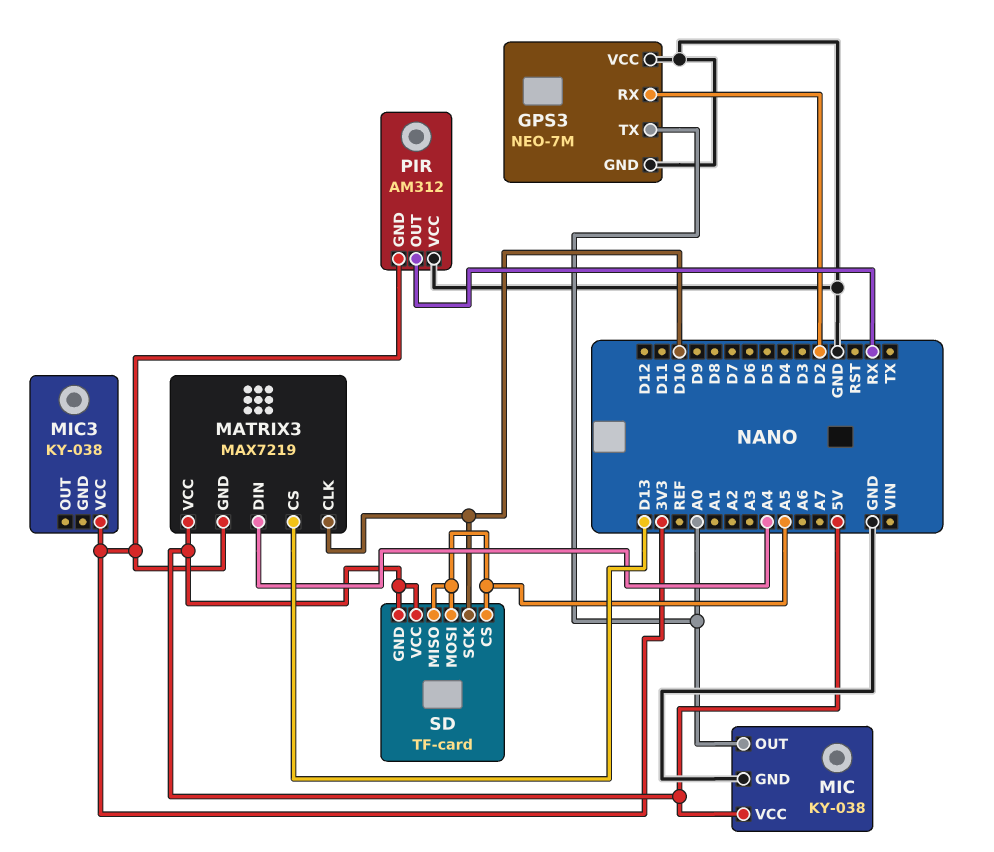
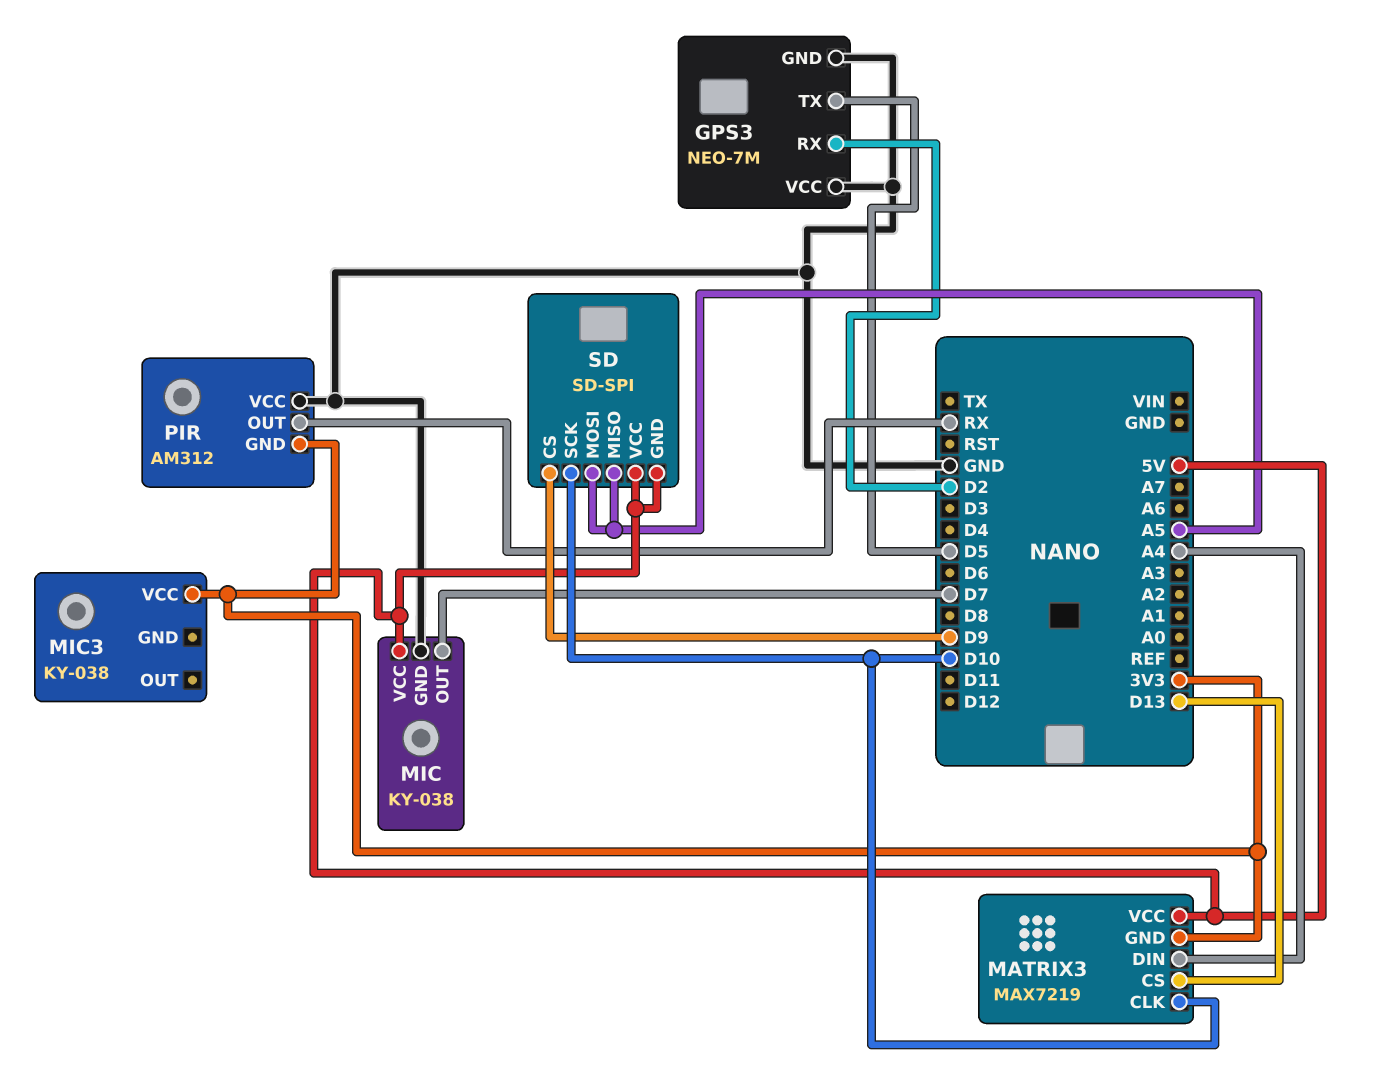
GPS3 pin TX: A0 -> D5
MIC pin OUT: A0 -> D7
SD: TF-card -> SD-SPI
SD pin CS: A5 -> D9

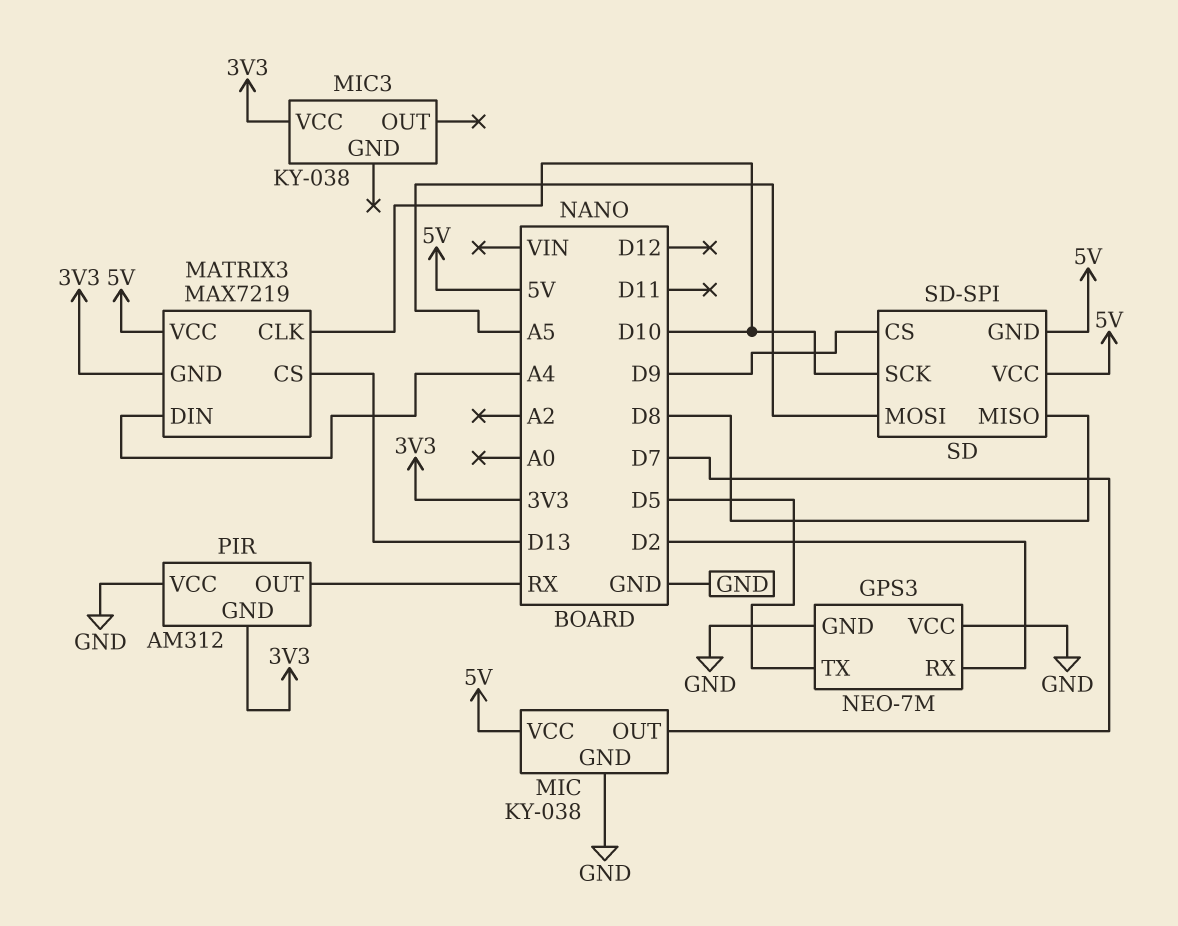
SD pin MISO: A5 -> D8

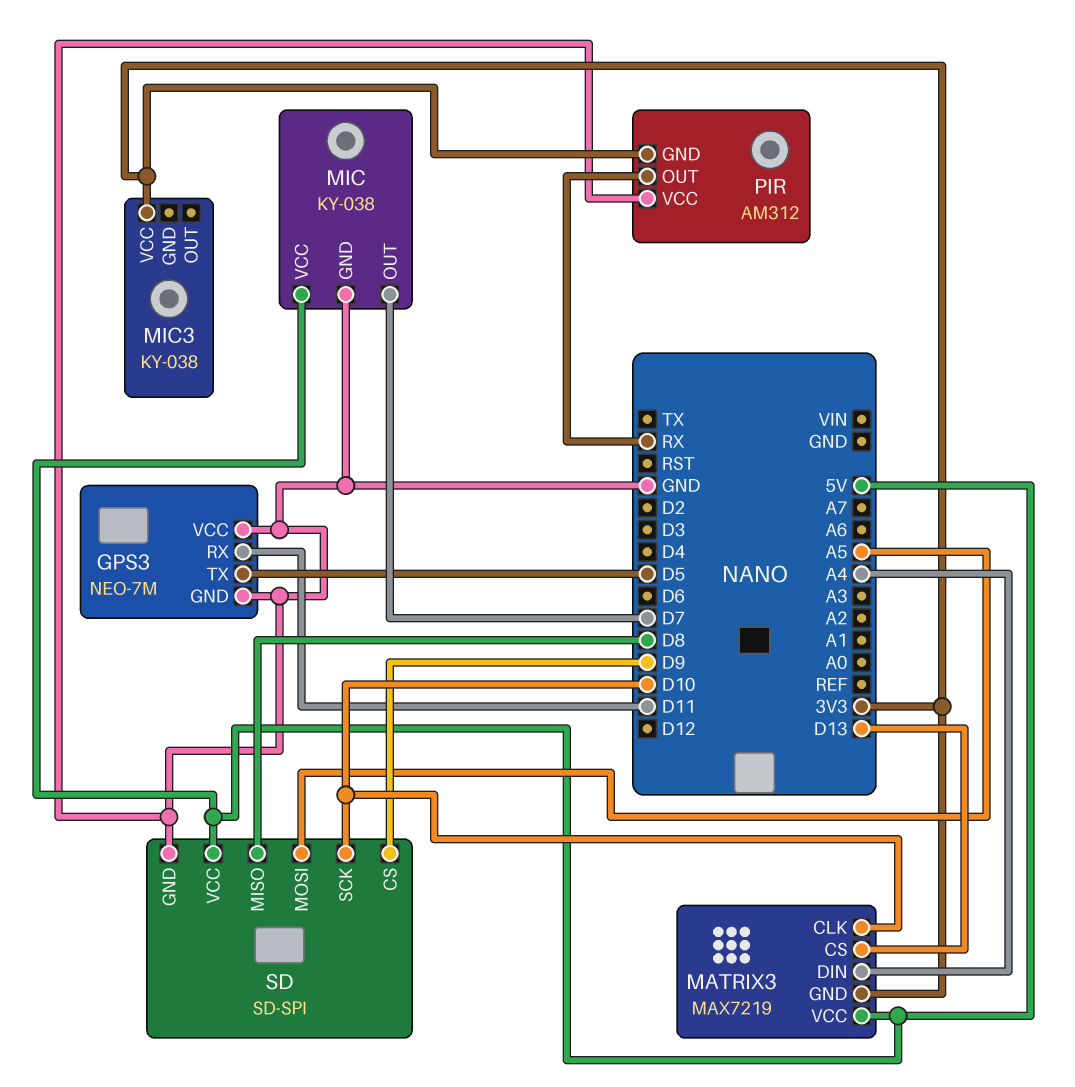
GPS3 pin RX: D2 -> D11
SD pin GND: 5V -> GND

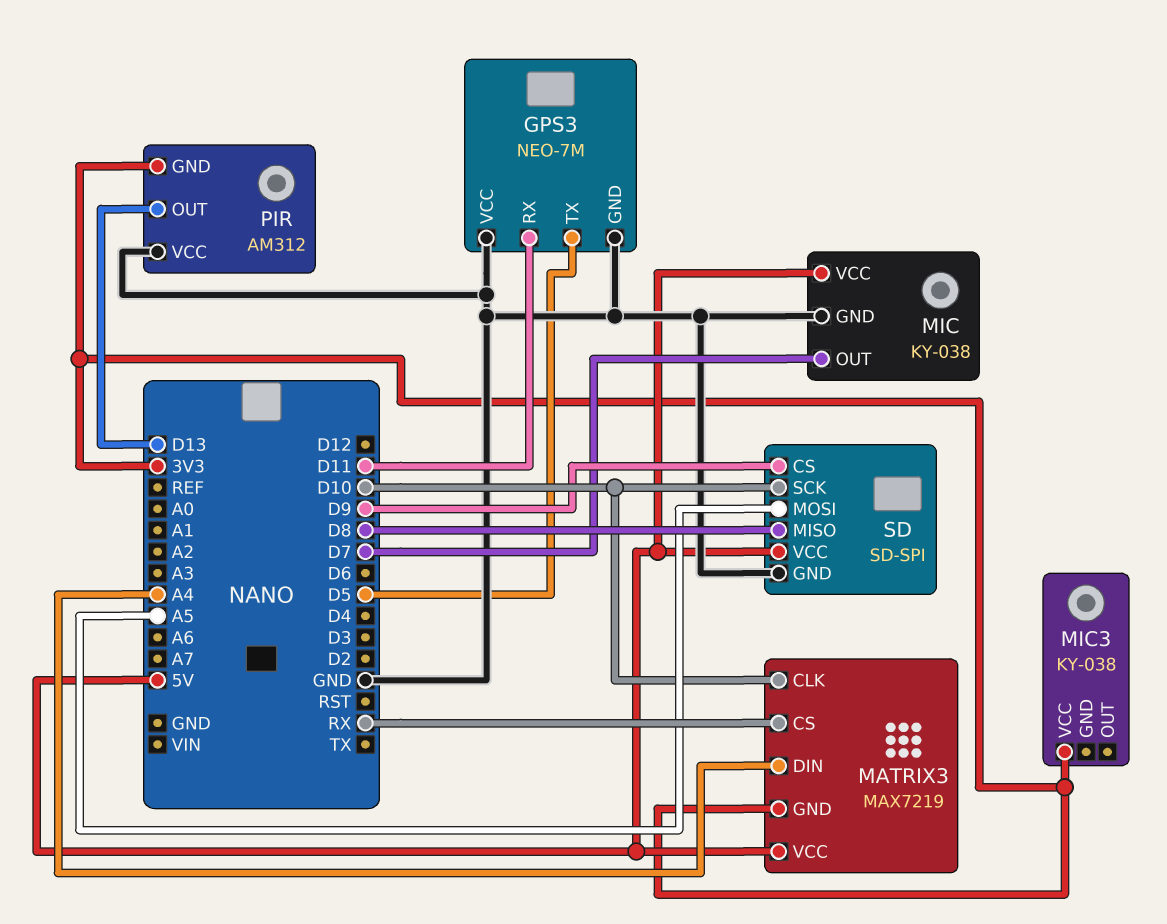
MATRIX3 pin CS: D13 -> RX
PIR pin OUT: RX -> D13

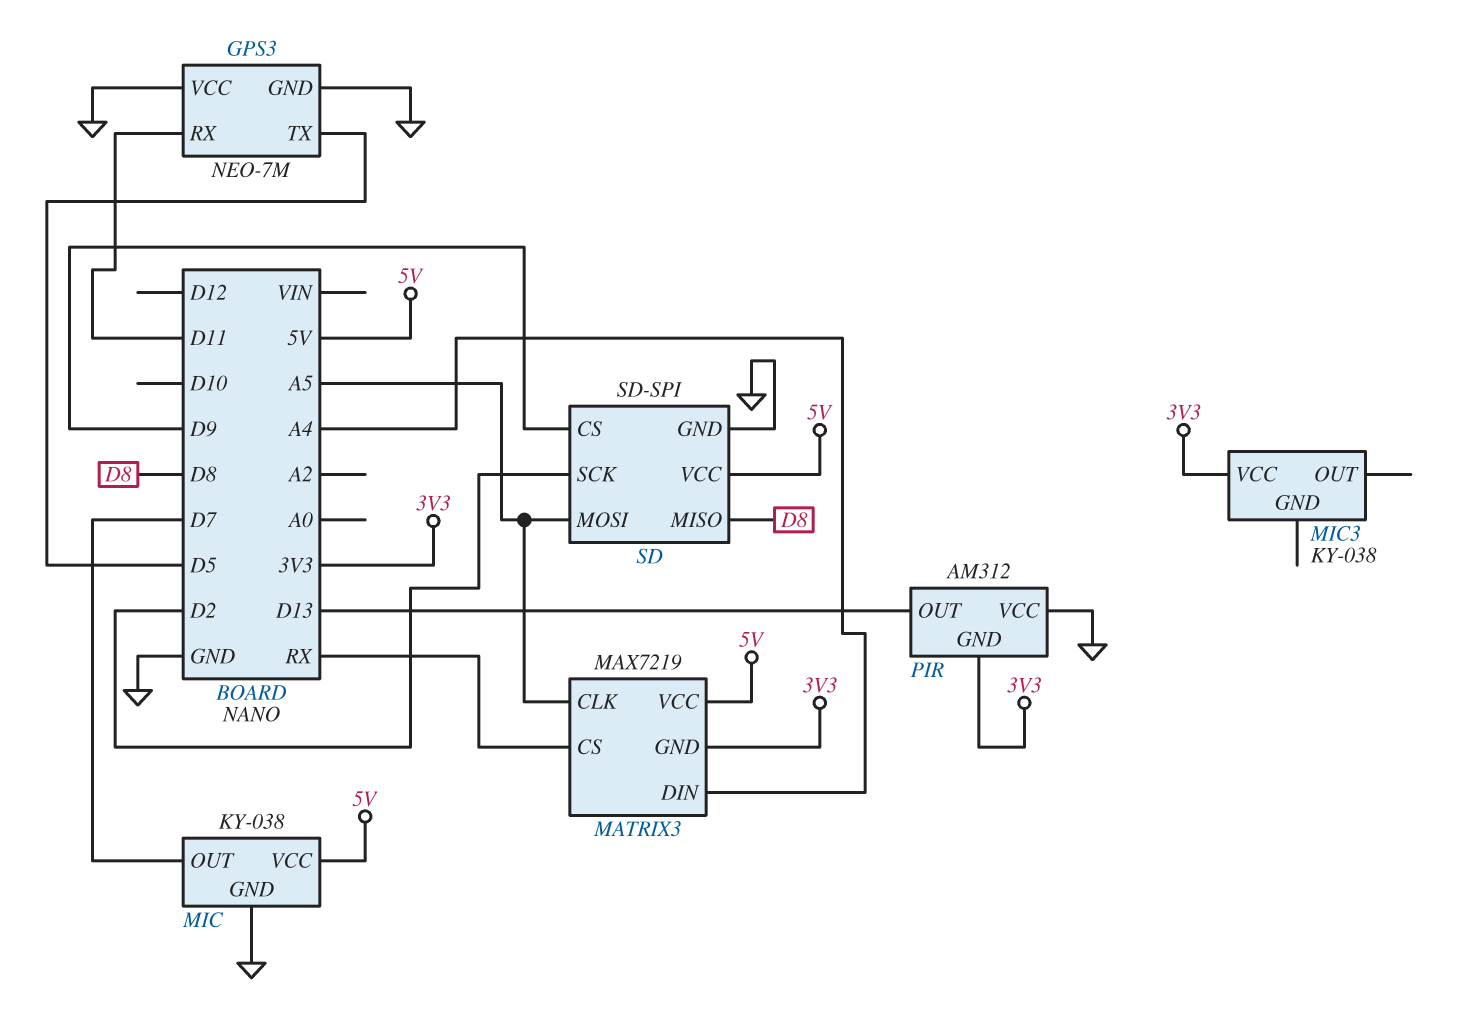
MATRIX3 pin CLK: D10 -> A5
SD pin SCK: D10 -> D2

